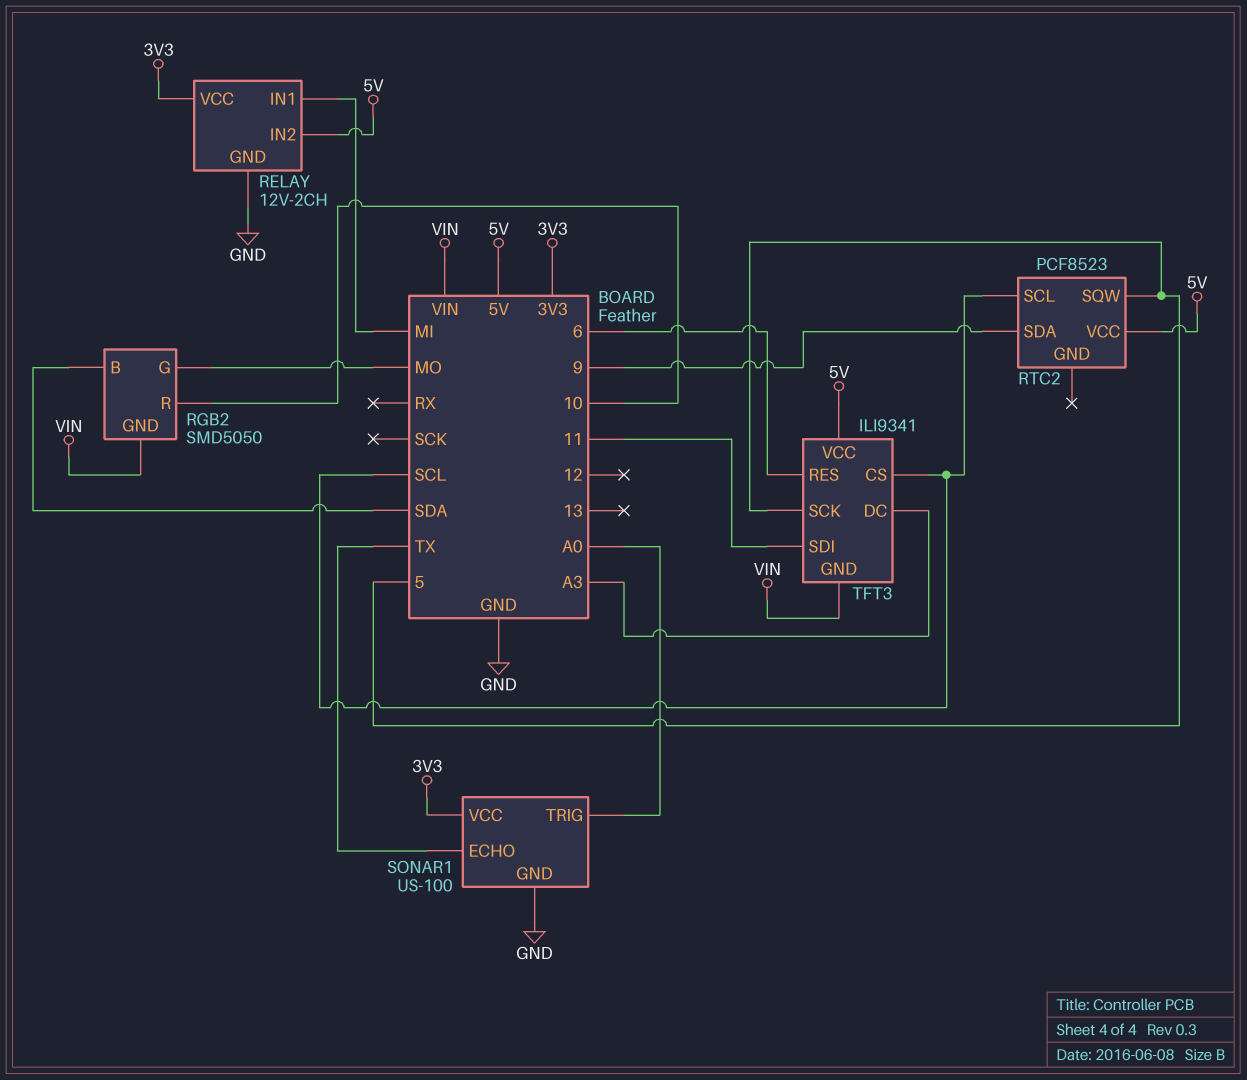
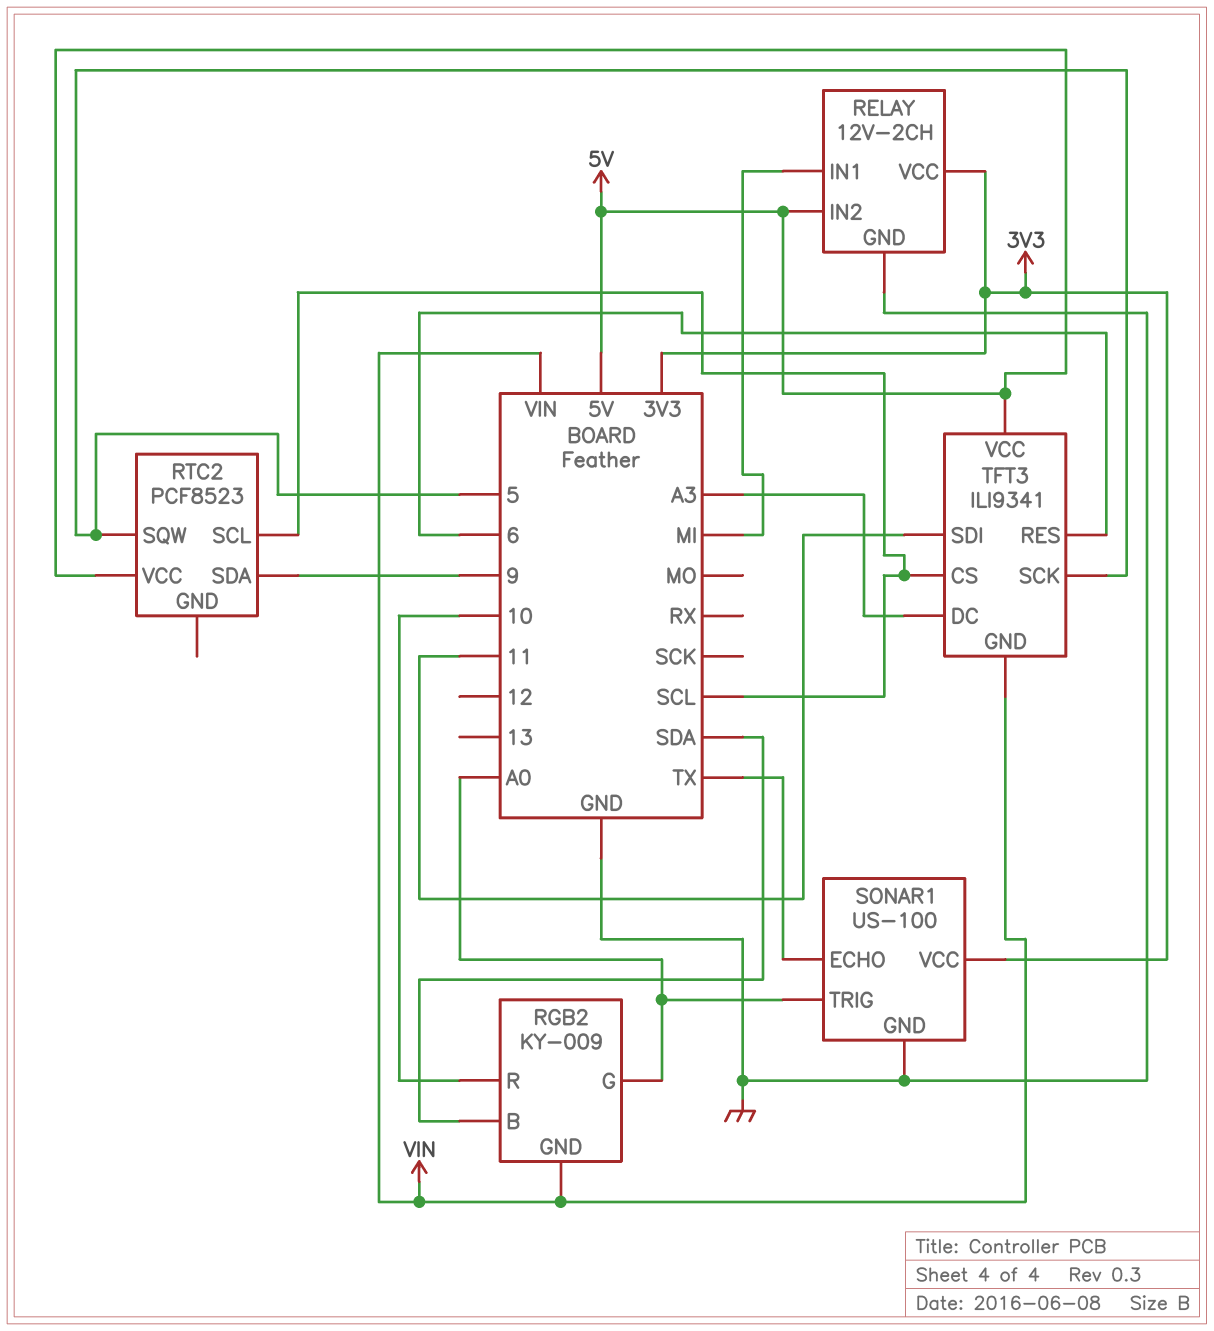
RGB2: SMD5050 -> KY-009
RGB2 pin G: MO -> A0

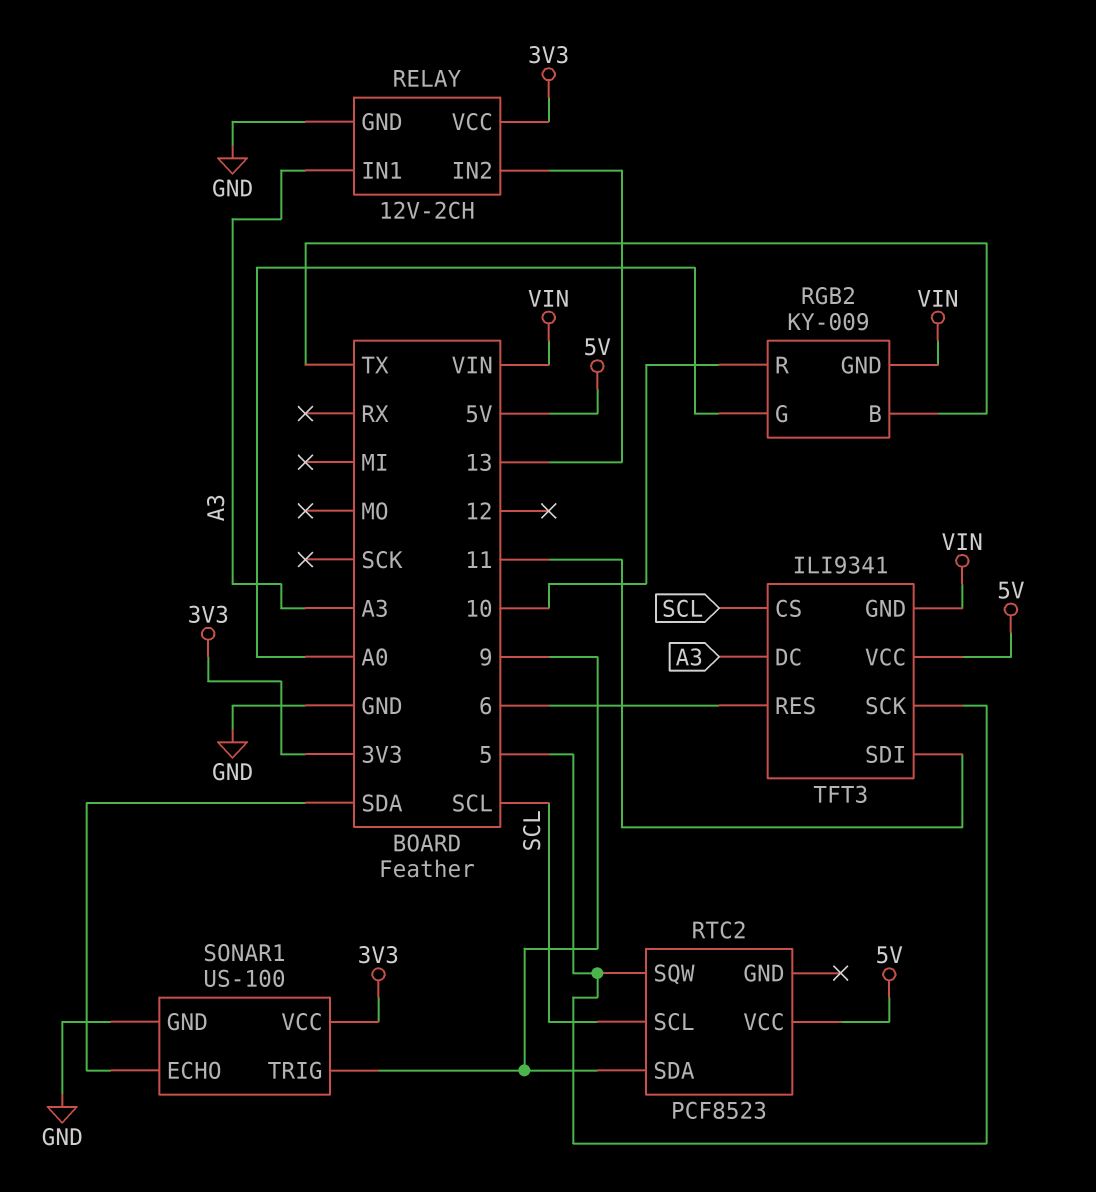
RELAY pin IN1: MI -> A3
RELAY pin IN2: 5V -> 13
RGB2 pin B: SDA -> TX
SONAR1 pin ECHO: TX -> SDA
SONAR1 pin TRIG: A0 -> 9

